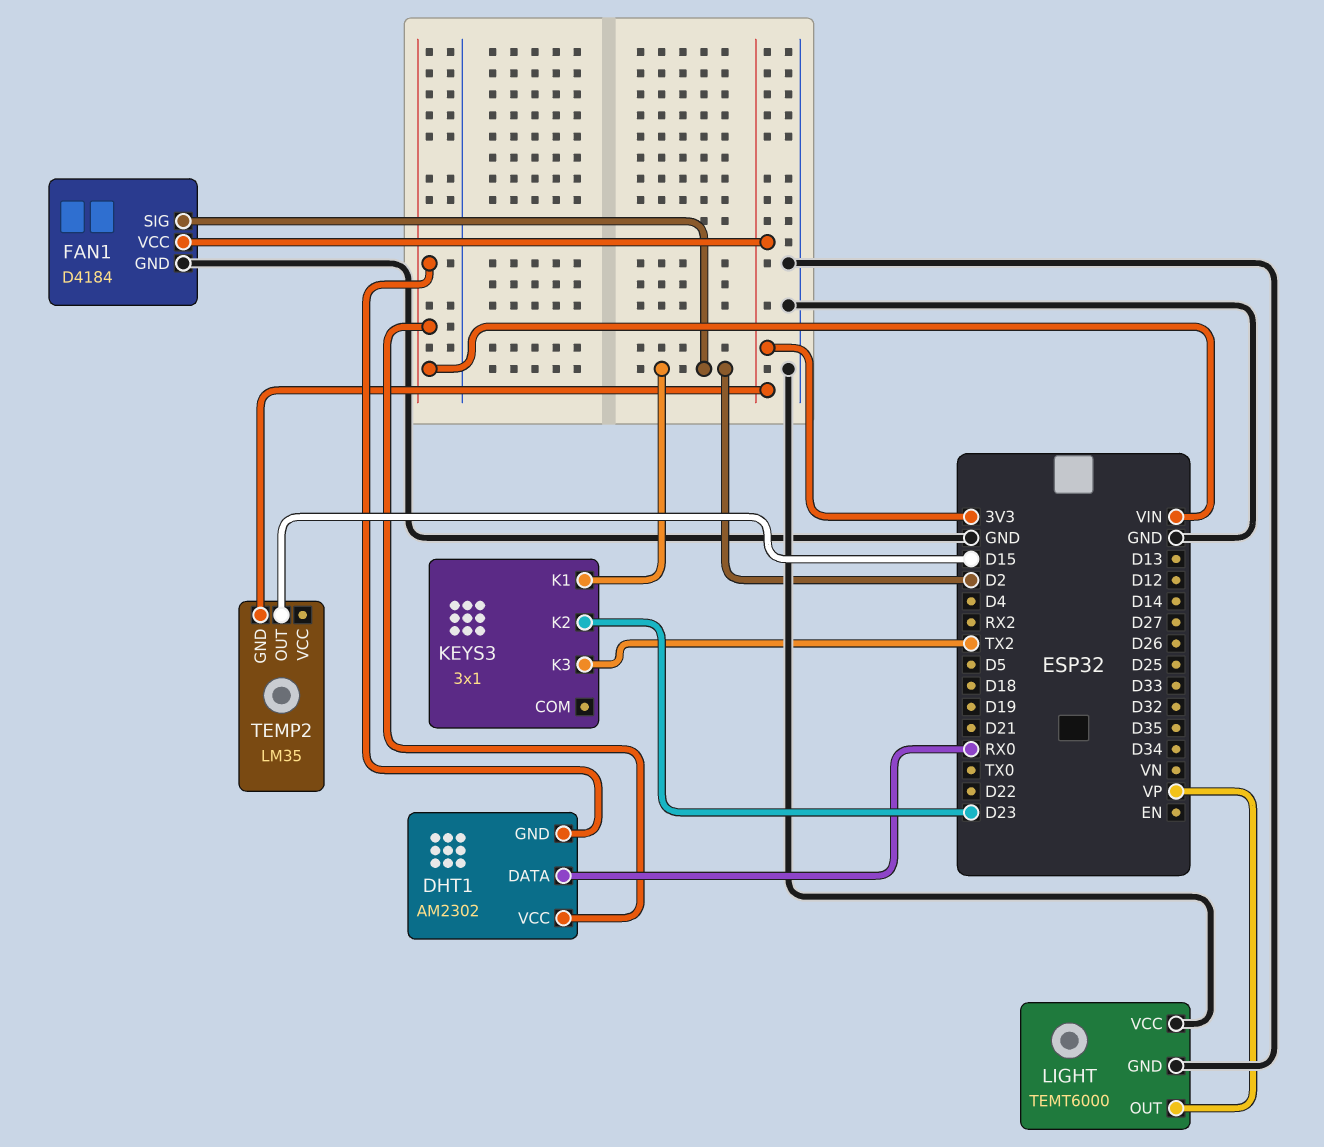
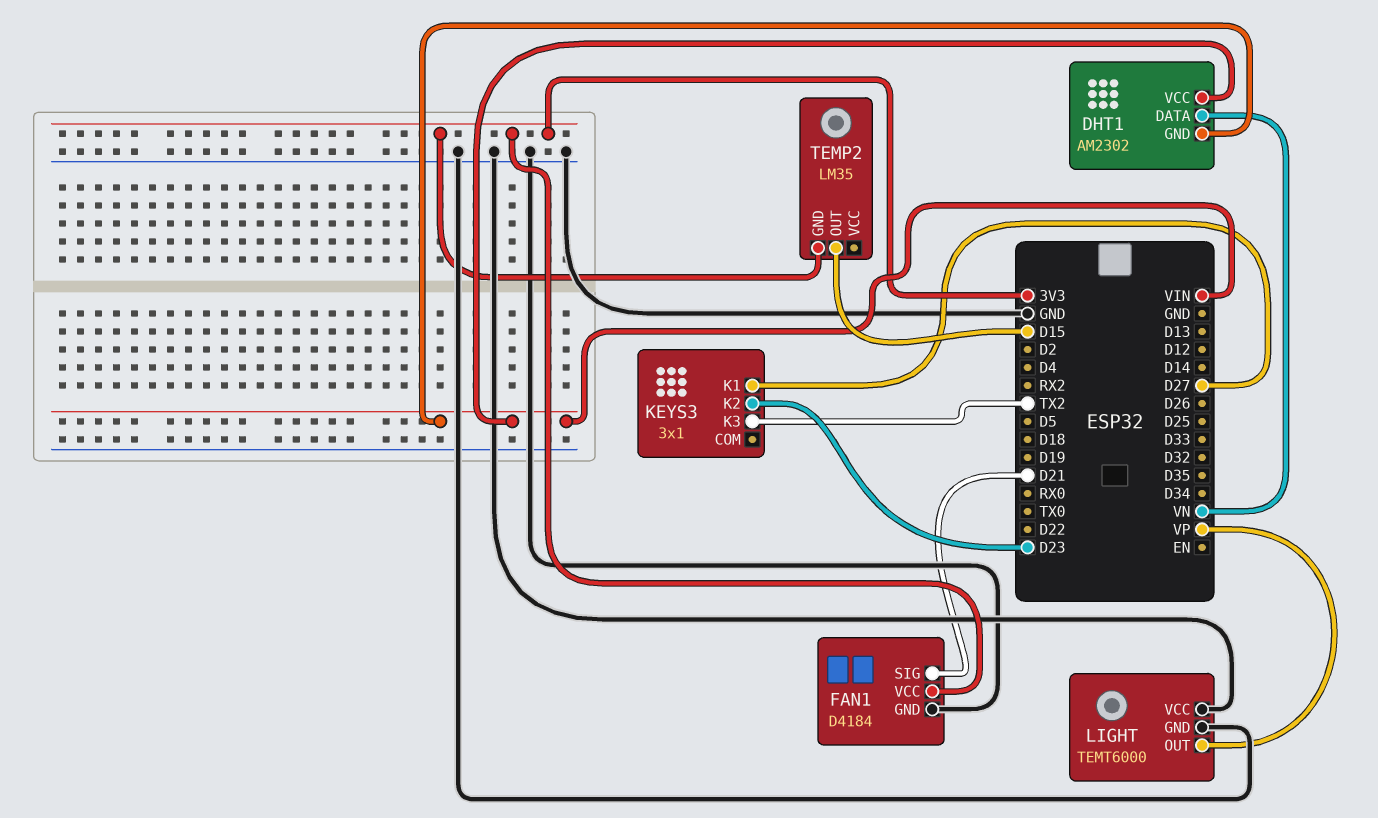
DHT1 pin DATA: RX0 -> VN
FAN1 pin SIG: D2 -> D21
KEYS3 pin K1: D2 -> D27

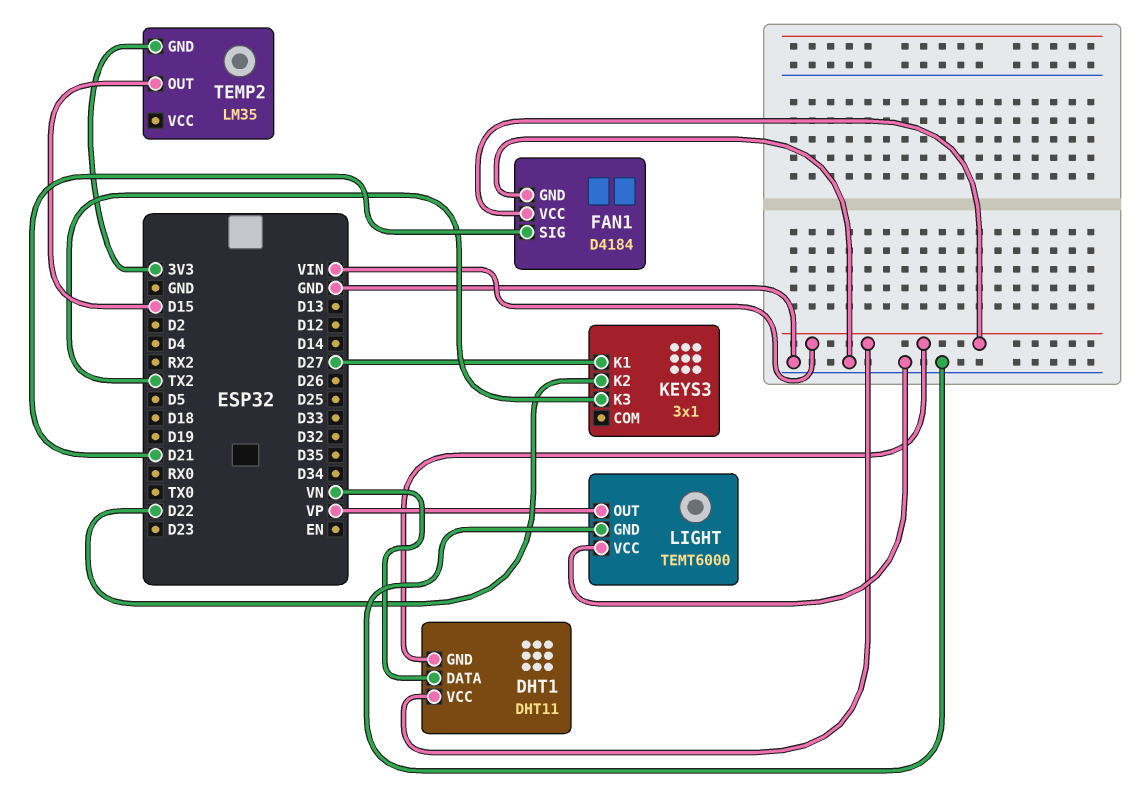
DHT1: AM2302 -> DHT11
FAN1 pin VCC: 3V3 -> VIN
KEYS3 pin K2: D23 -> D22

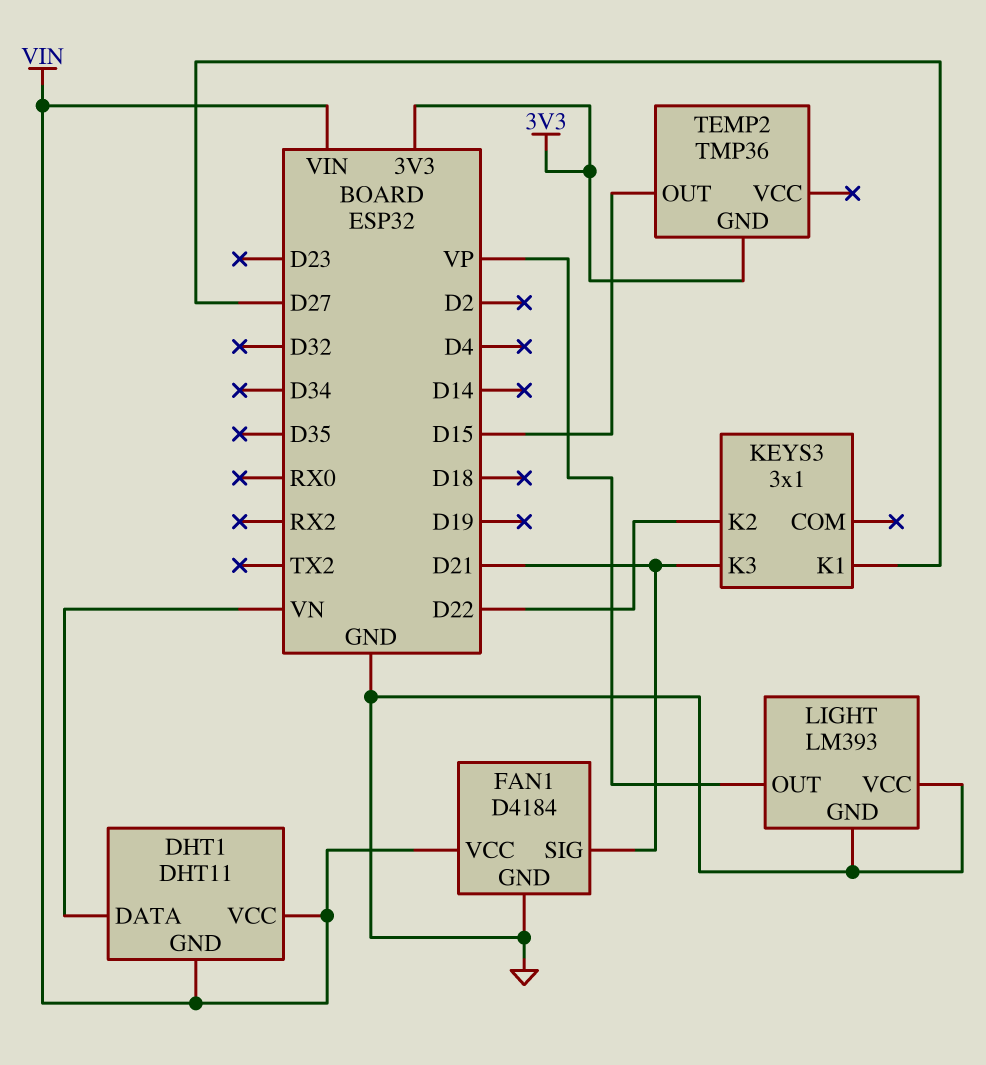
KEYS3 pin K3: TX2 -> D21
LIGHT: TEMT6000 -> LM393
TEMP2: LM35 -> TMP36

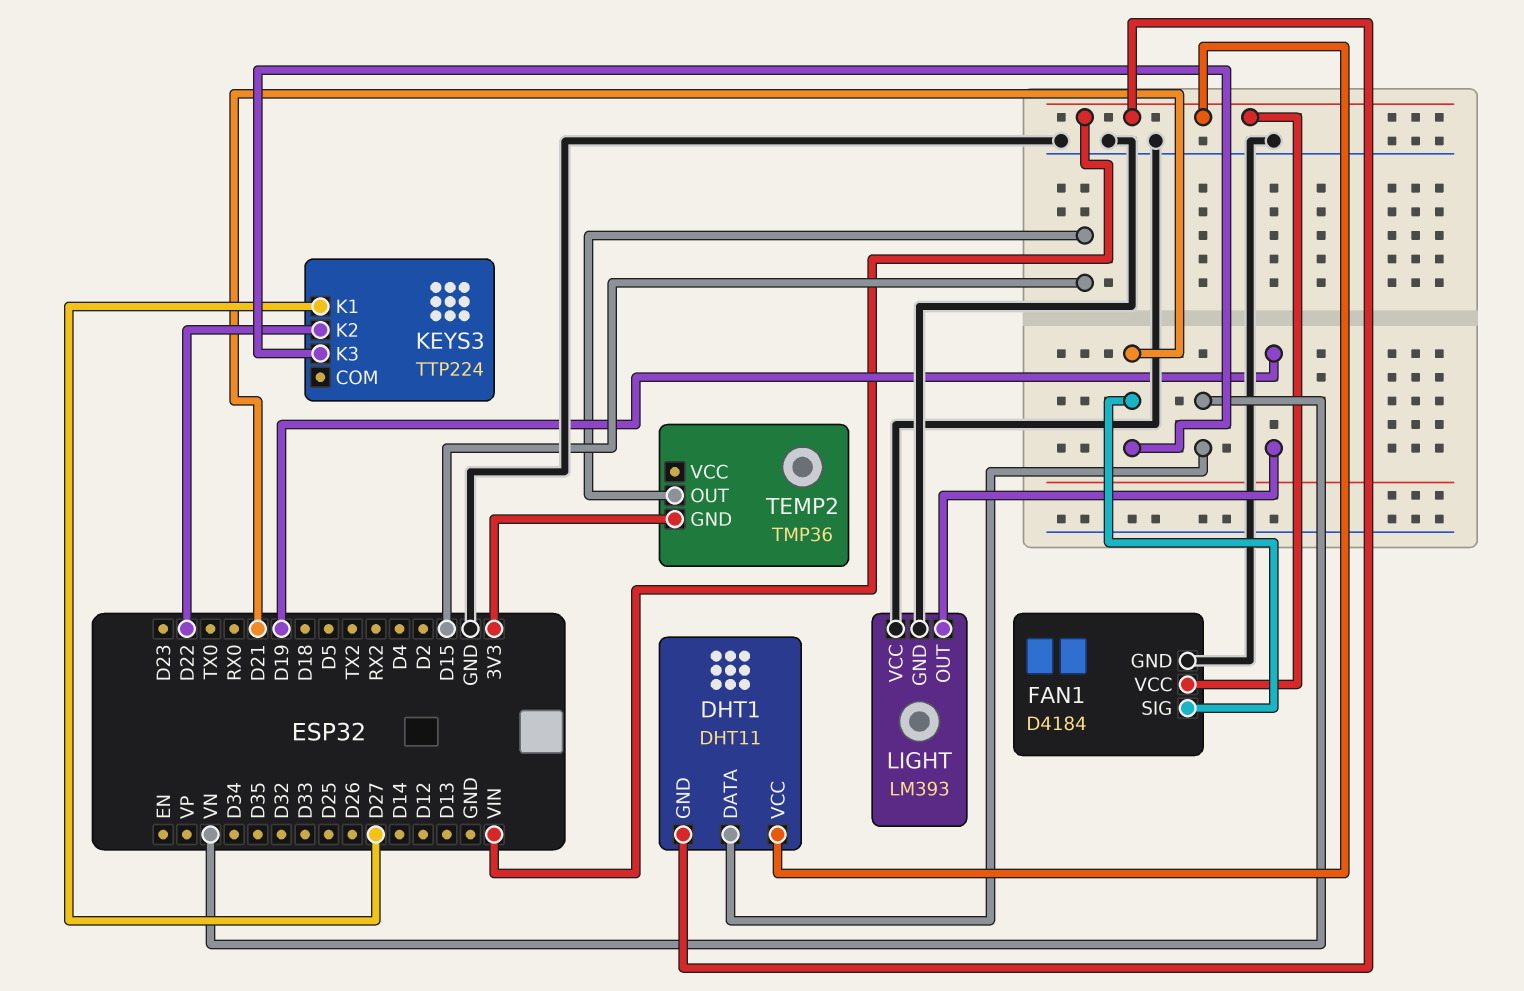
KEYS3: 3x1 -> TTP224
LIGHT pin OUT: VP -> D19

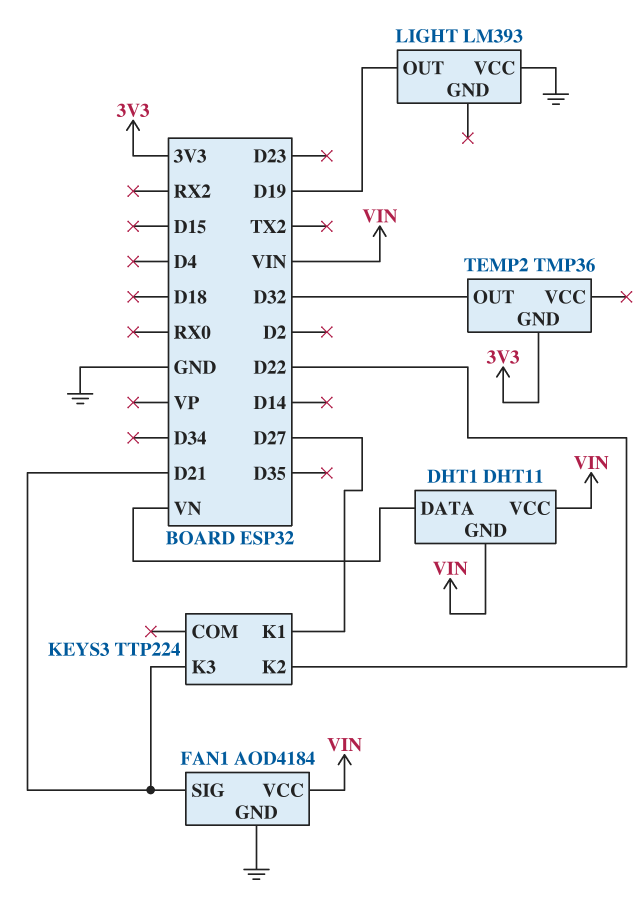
FAN1: D4184 -> AOD4184
LIGHT pin GND: GND -> none
TEMP2 pin OUT: D15 -> D32

